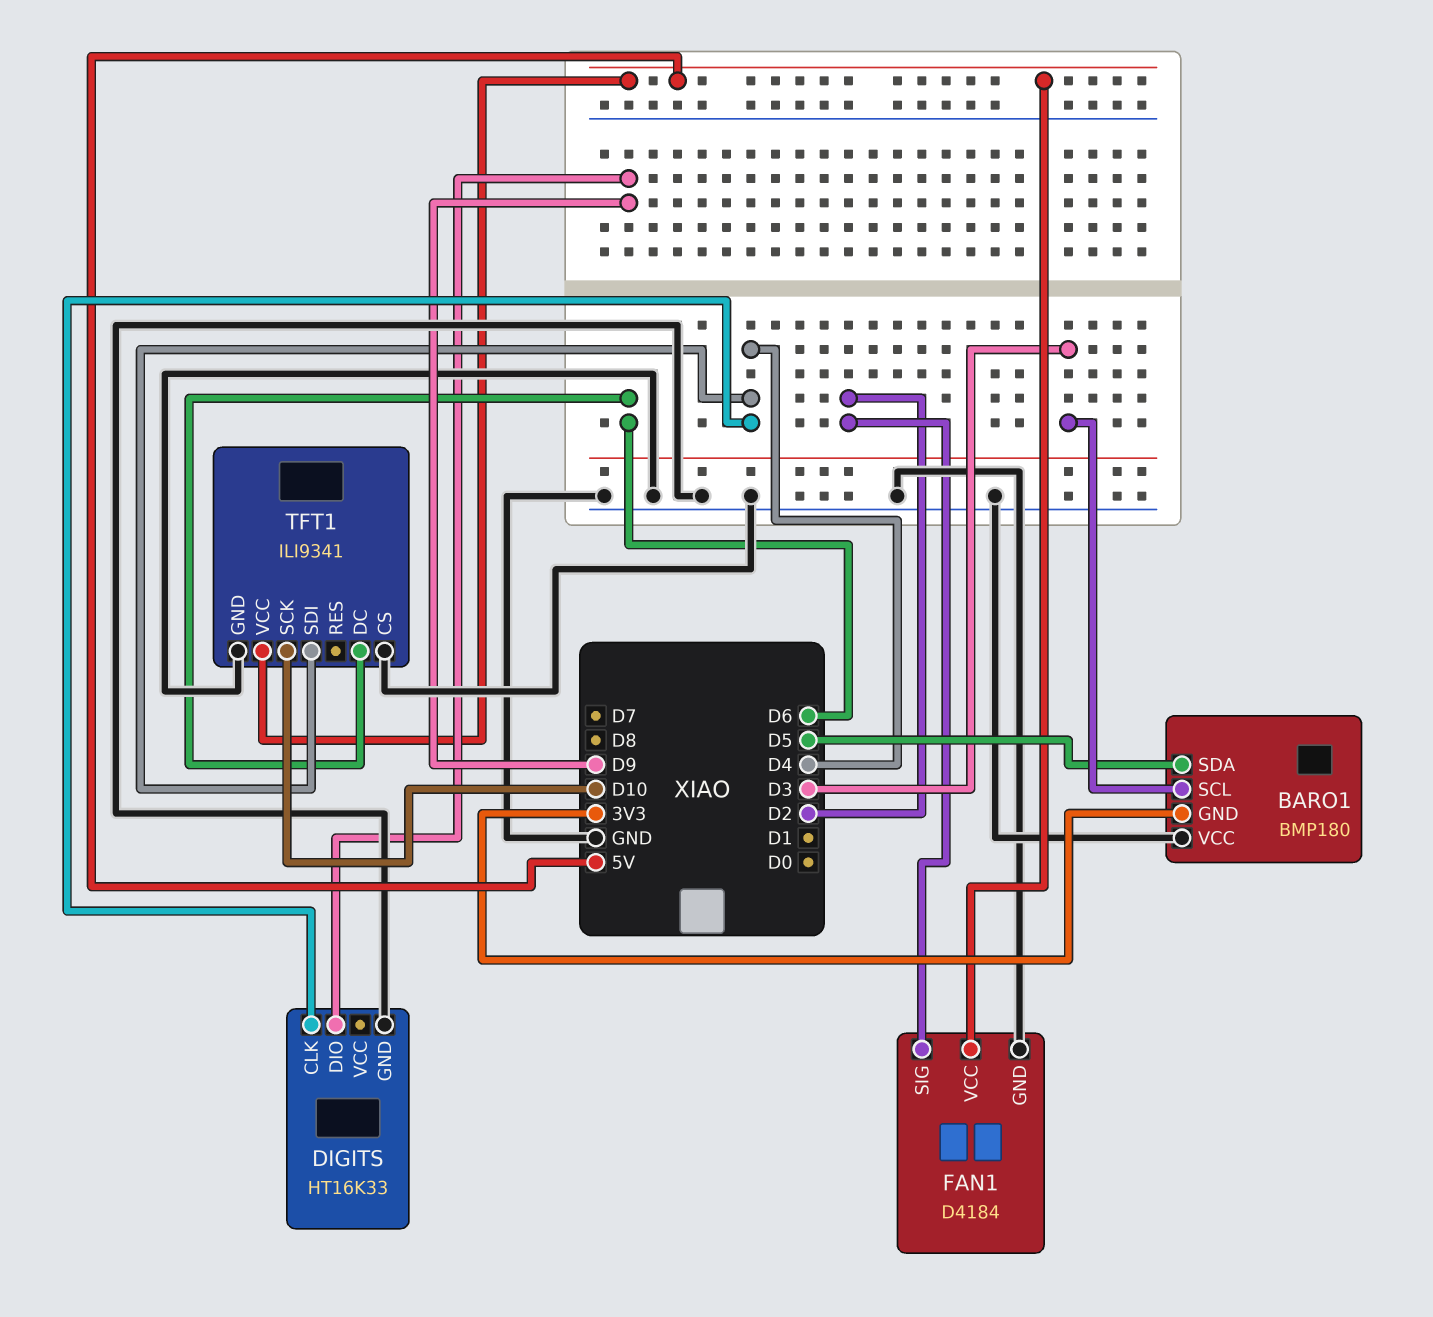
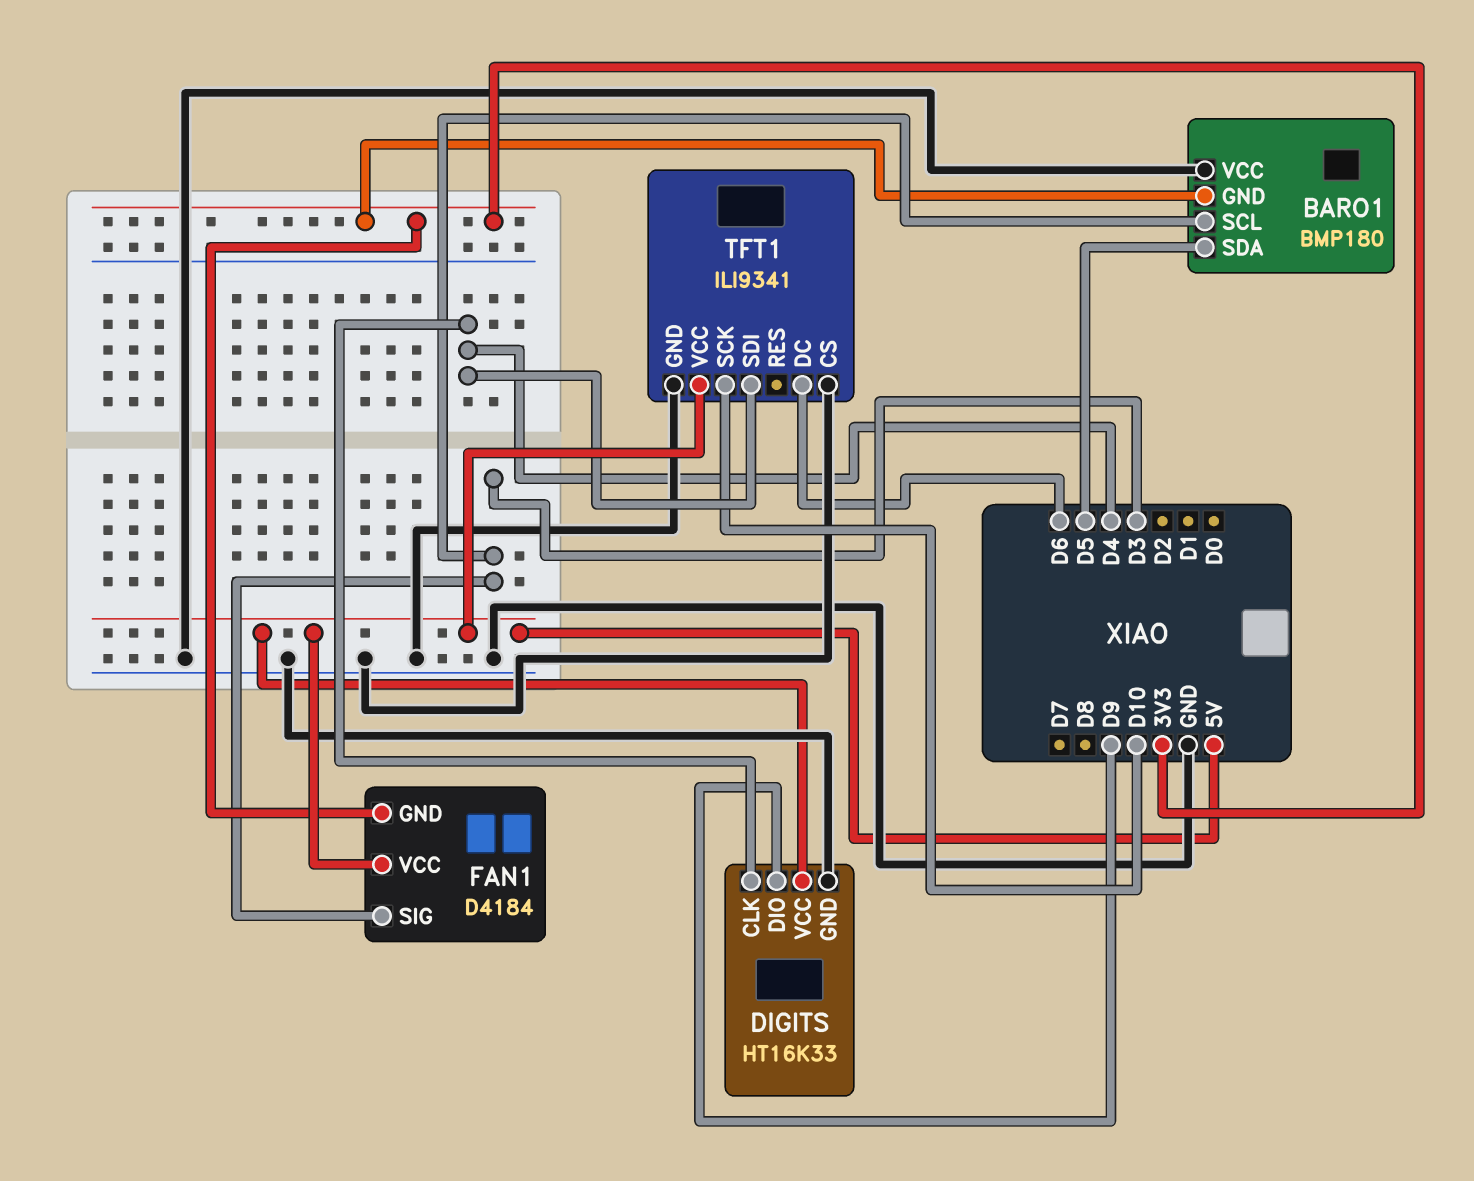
DIGITS pin VCC: none -> 5V
FAN1 pin GND: GND -> 3V3
FAN1 pin SIG: D2 -> D3

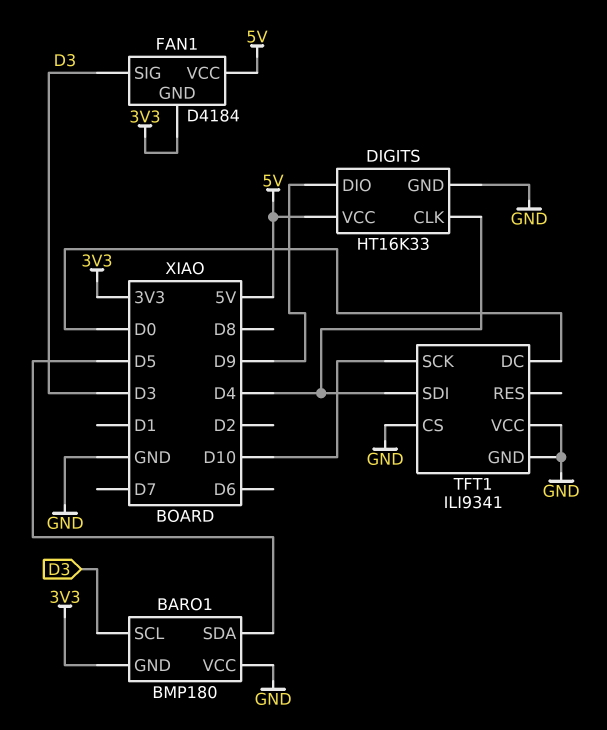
TFT1 pin DC: D6 -> D0
TFT1 pin VCC: 5V -> GND

